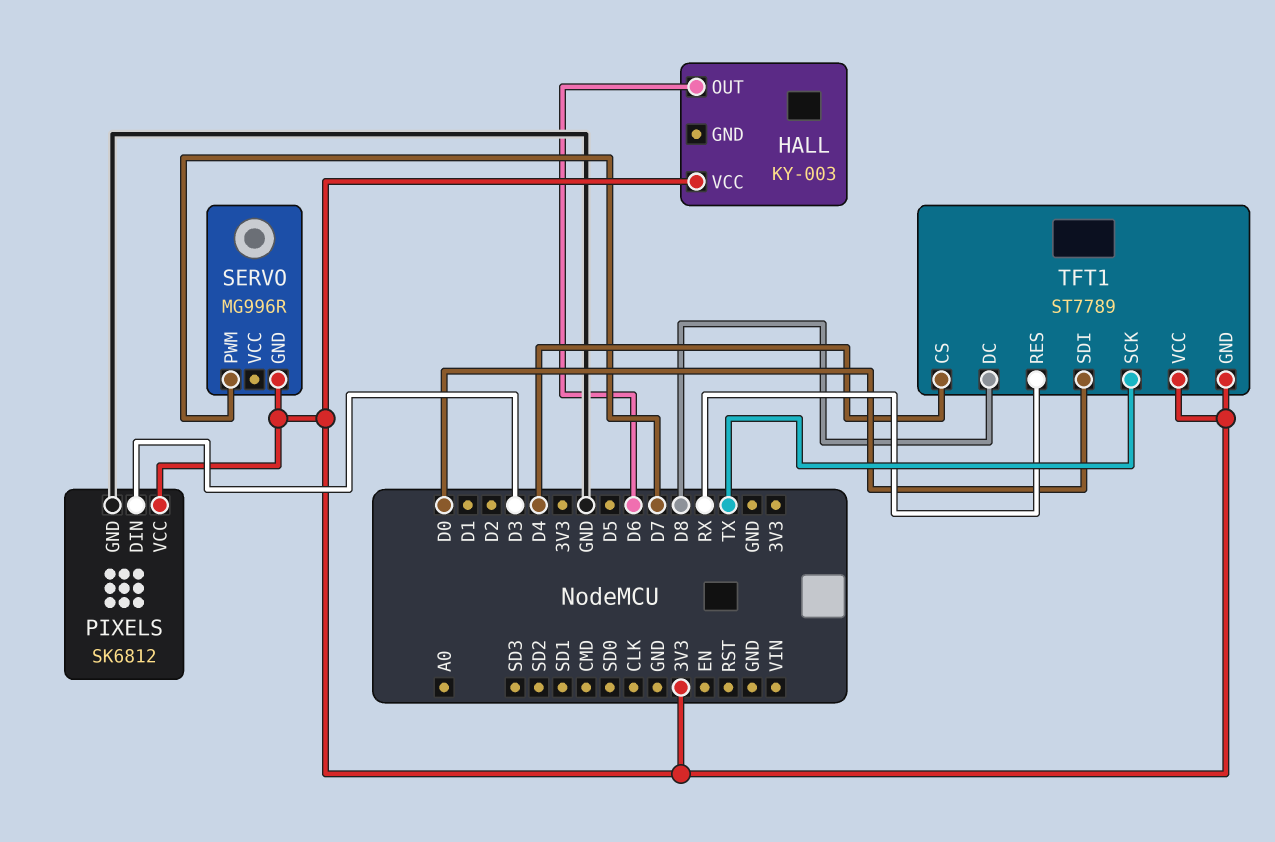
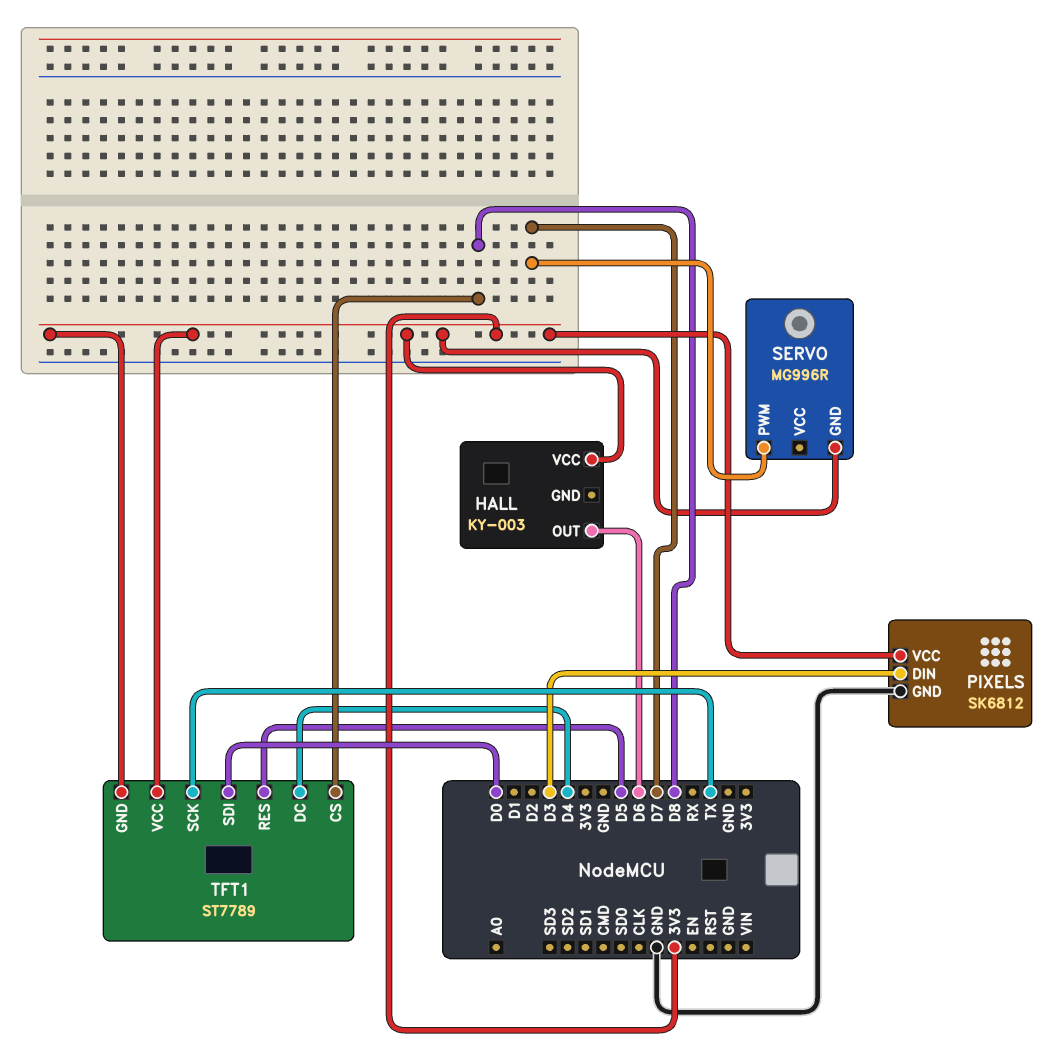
TFT1 pin CS: D4 -> D8
TFT1 pin DC: D8 -> D4
TFT1 pin RES: RX -> D5

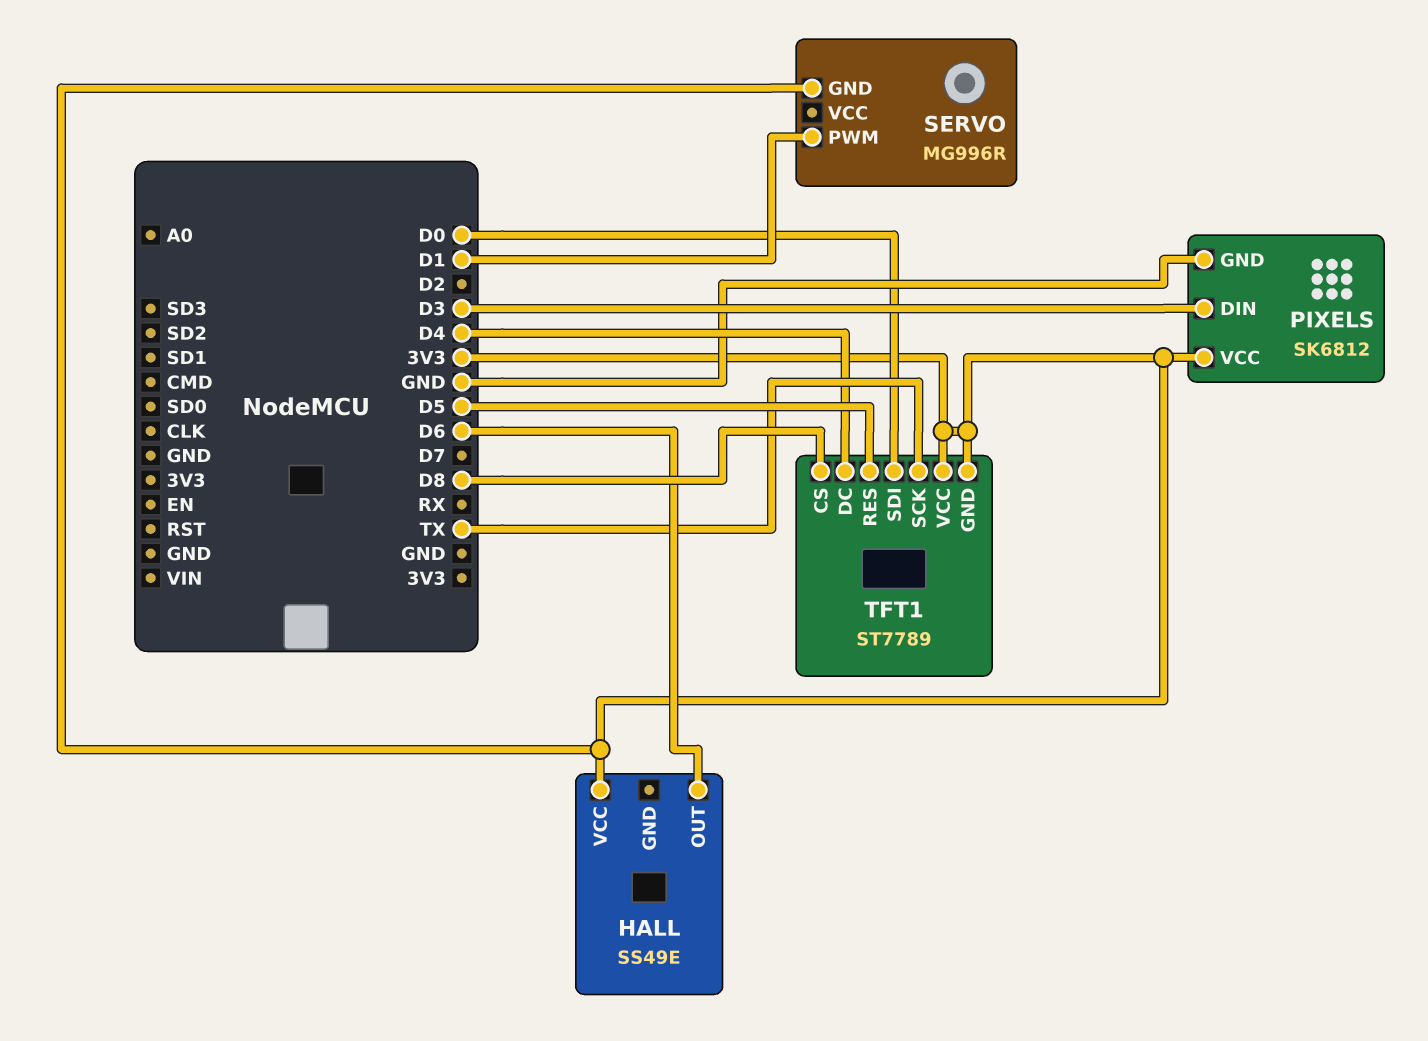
HALL: KY-003 -> SS49E
SERVO pin PWM: D7 -> D1

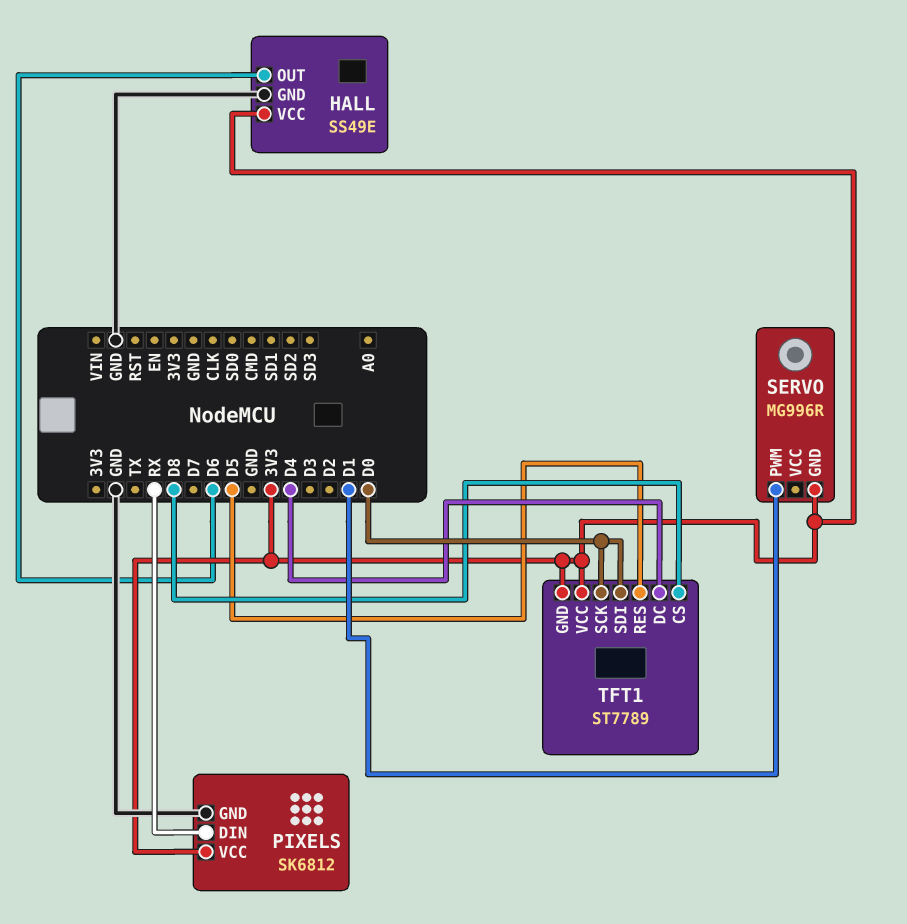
HALL pin GND: none -> GND
PIXELS pin DIN: D3 -> RX
TFT1 pin SCK: TX -> D0

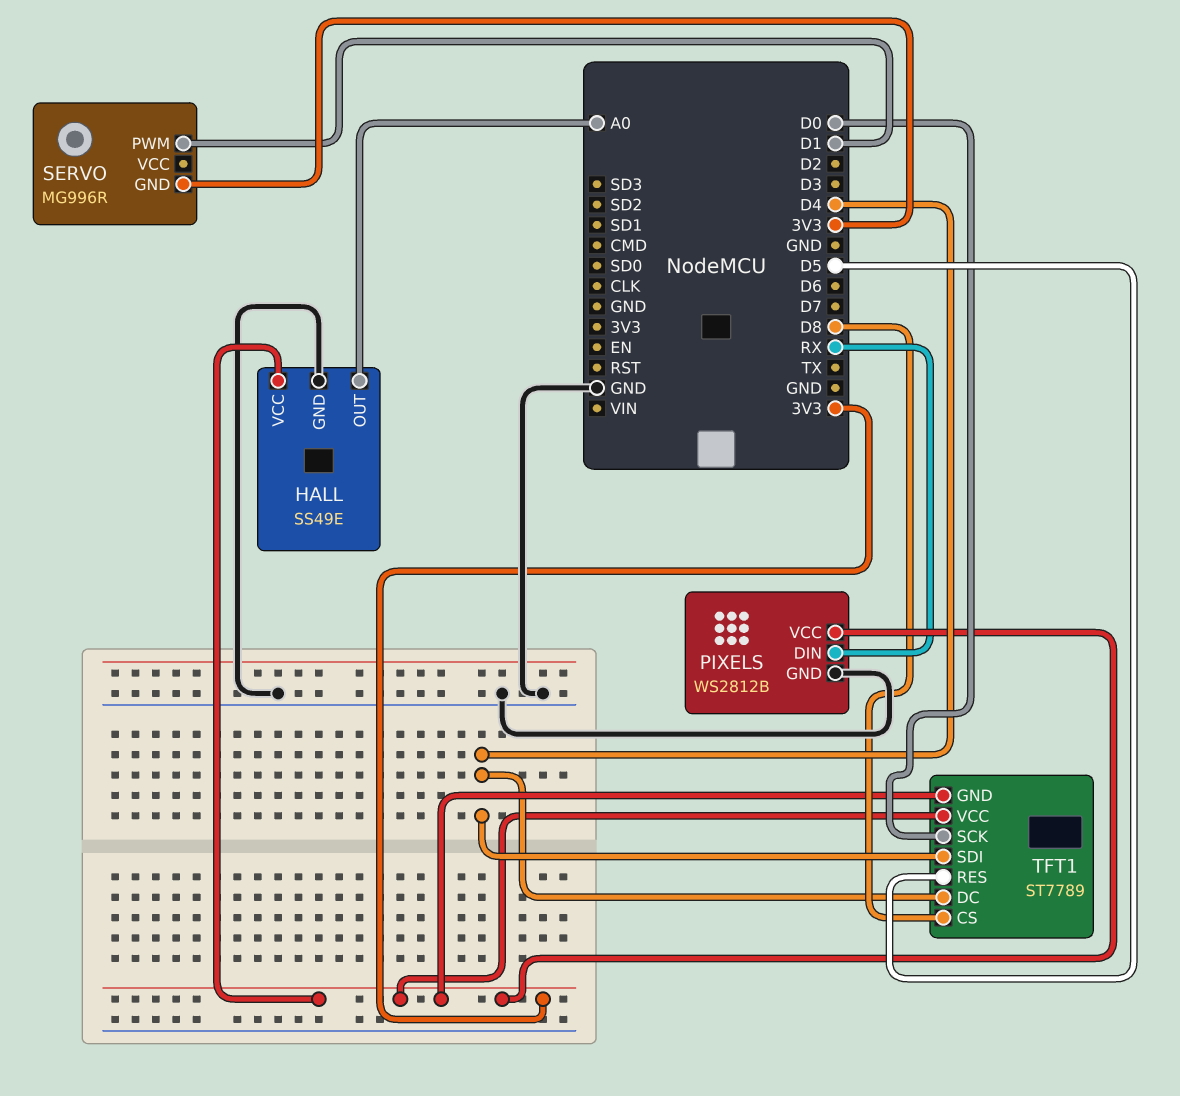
HALL pin OUT: D6 -> A0
PIXELS: SK6812 -> WS2812B
TFT1 pin SDI: D0 -> D4

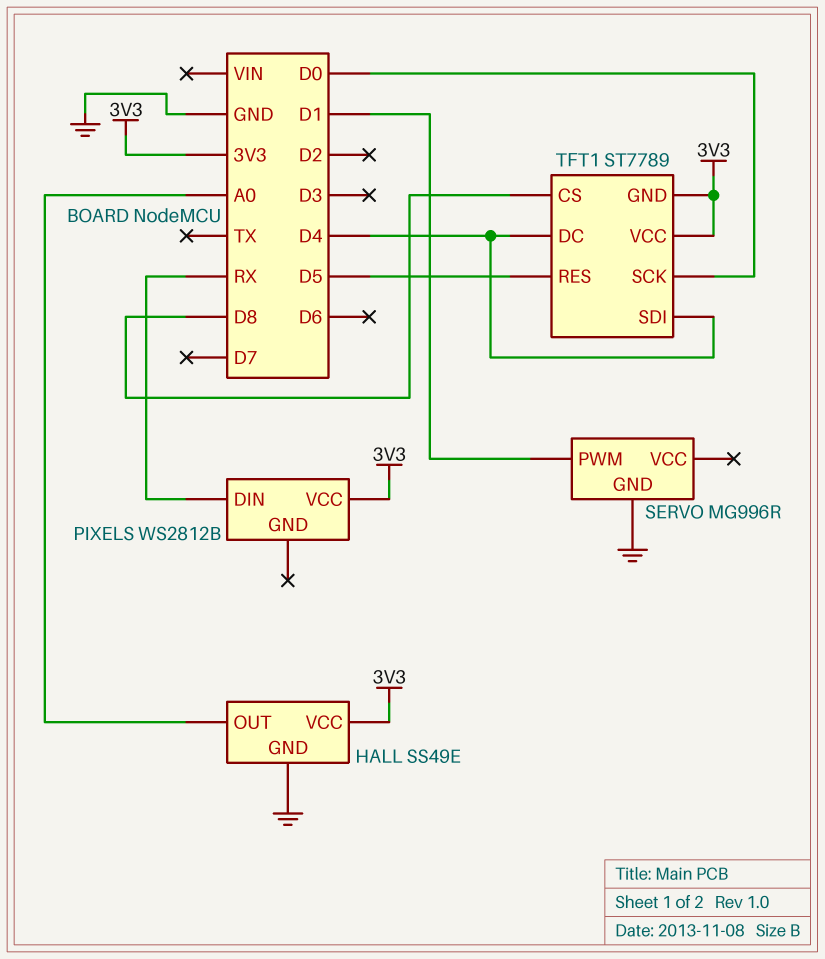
PIXELS pin GND: GND -> none
SERVO pin GND: 3V3 -> GND

